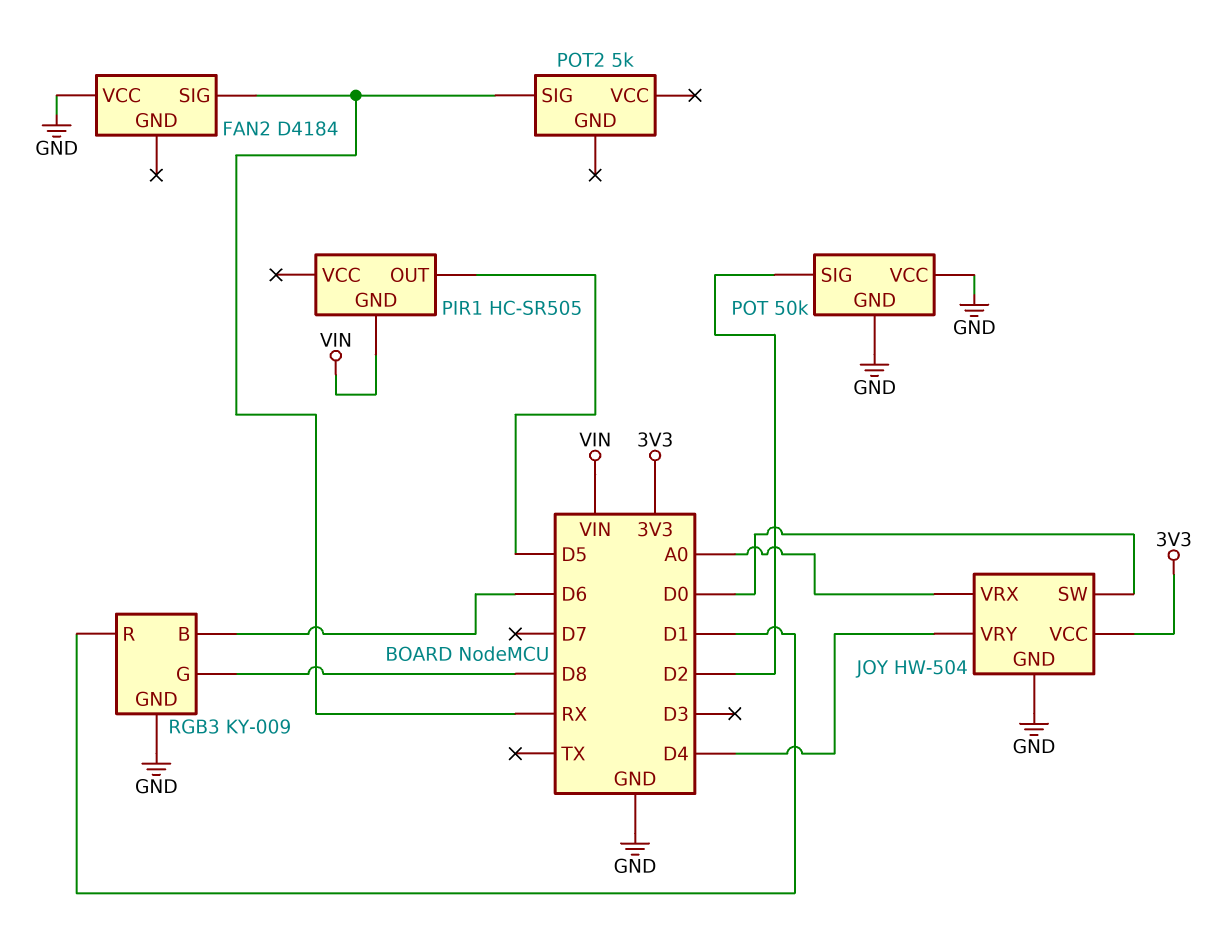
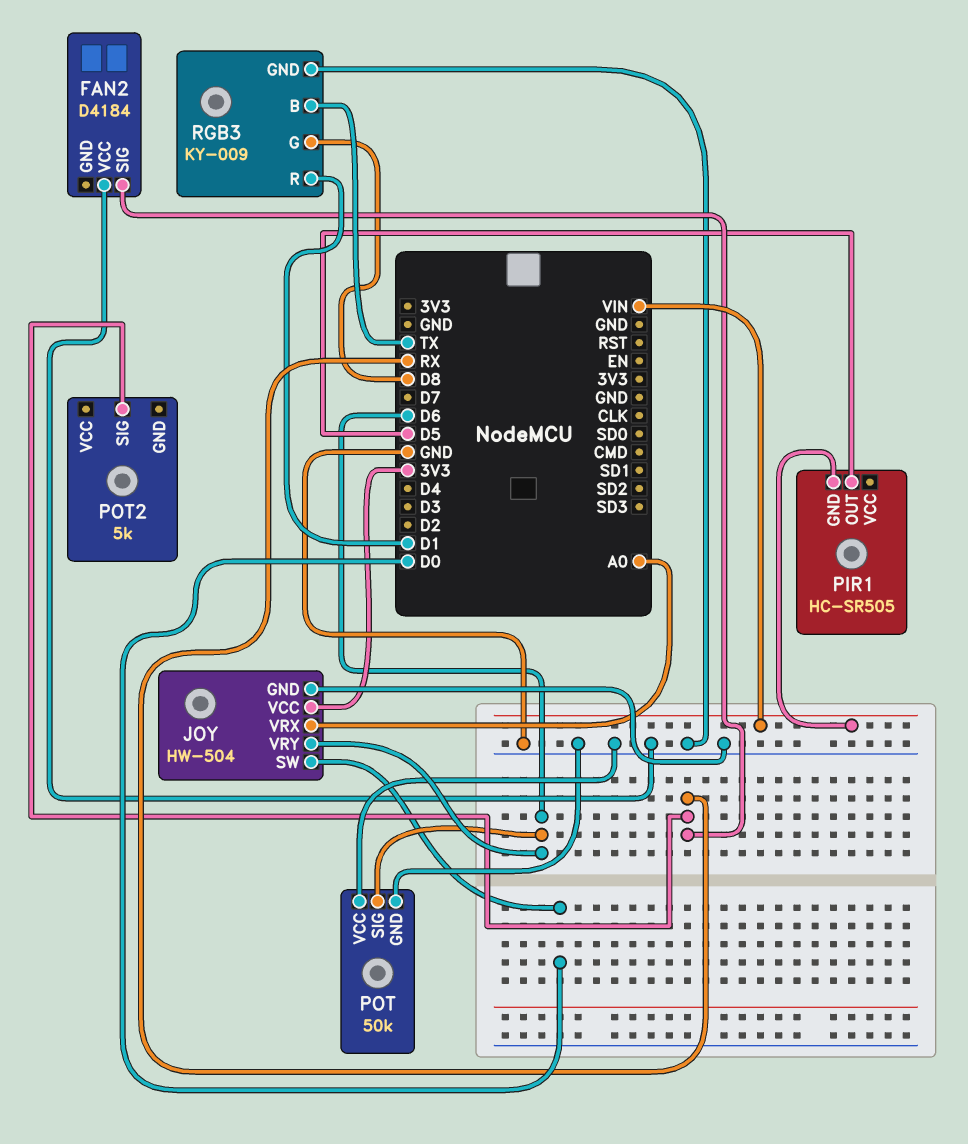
JOY pin VRY: D4 -> D6
POT pin SIG: D2 -> D6
RGB3 pin B: D6 -> TX

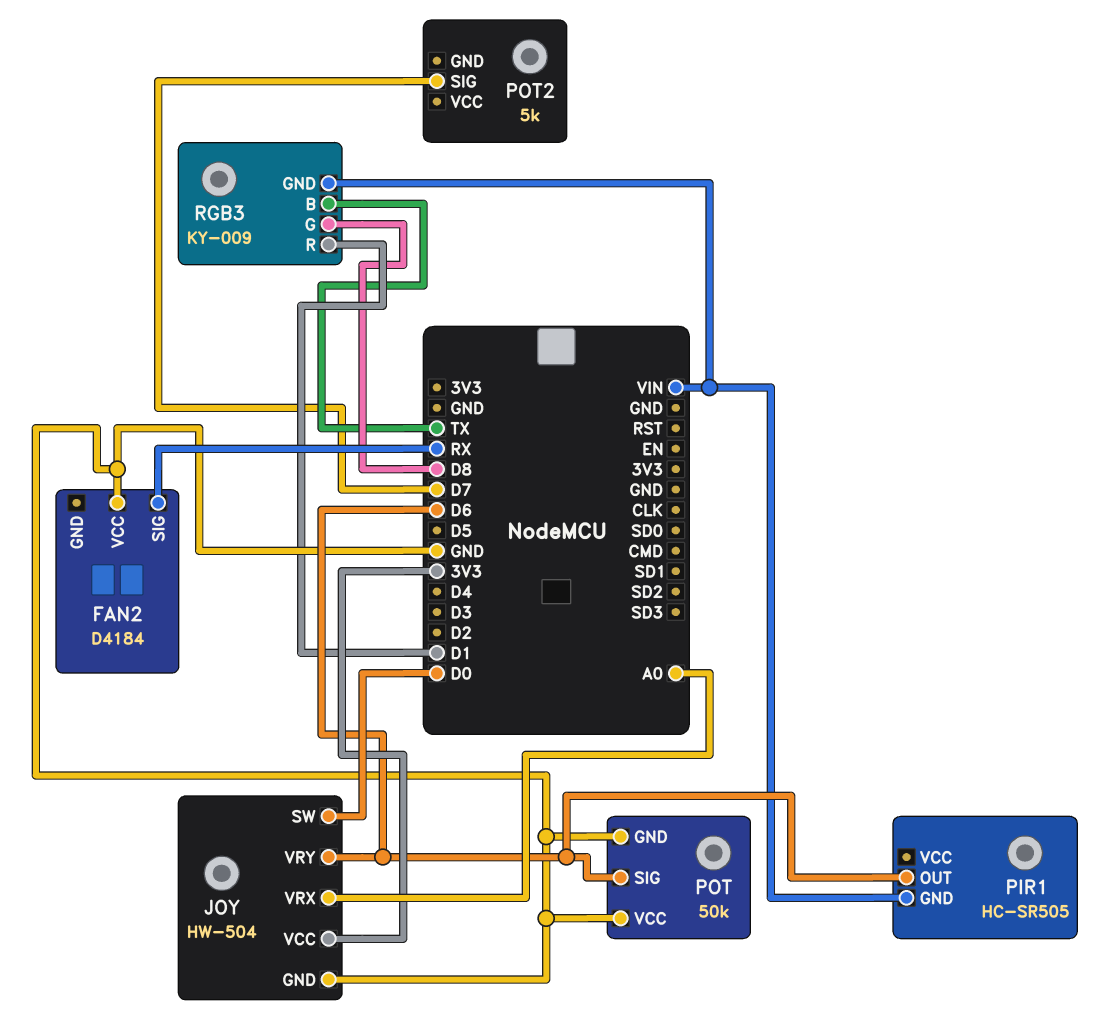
PIR1 pin OUT: D5 -> D6
POT2 pin SIG: RX -> D7
RGB3 pin GND: GND -> VIN

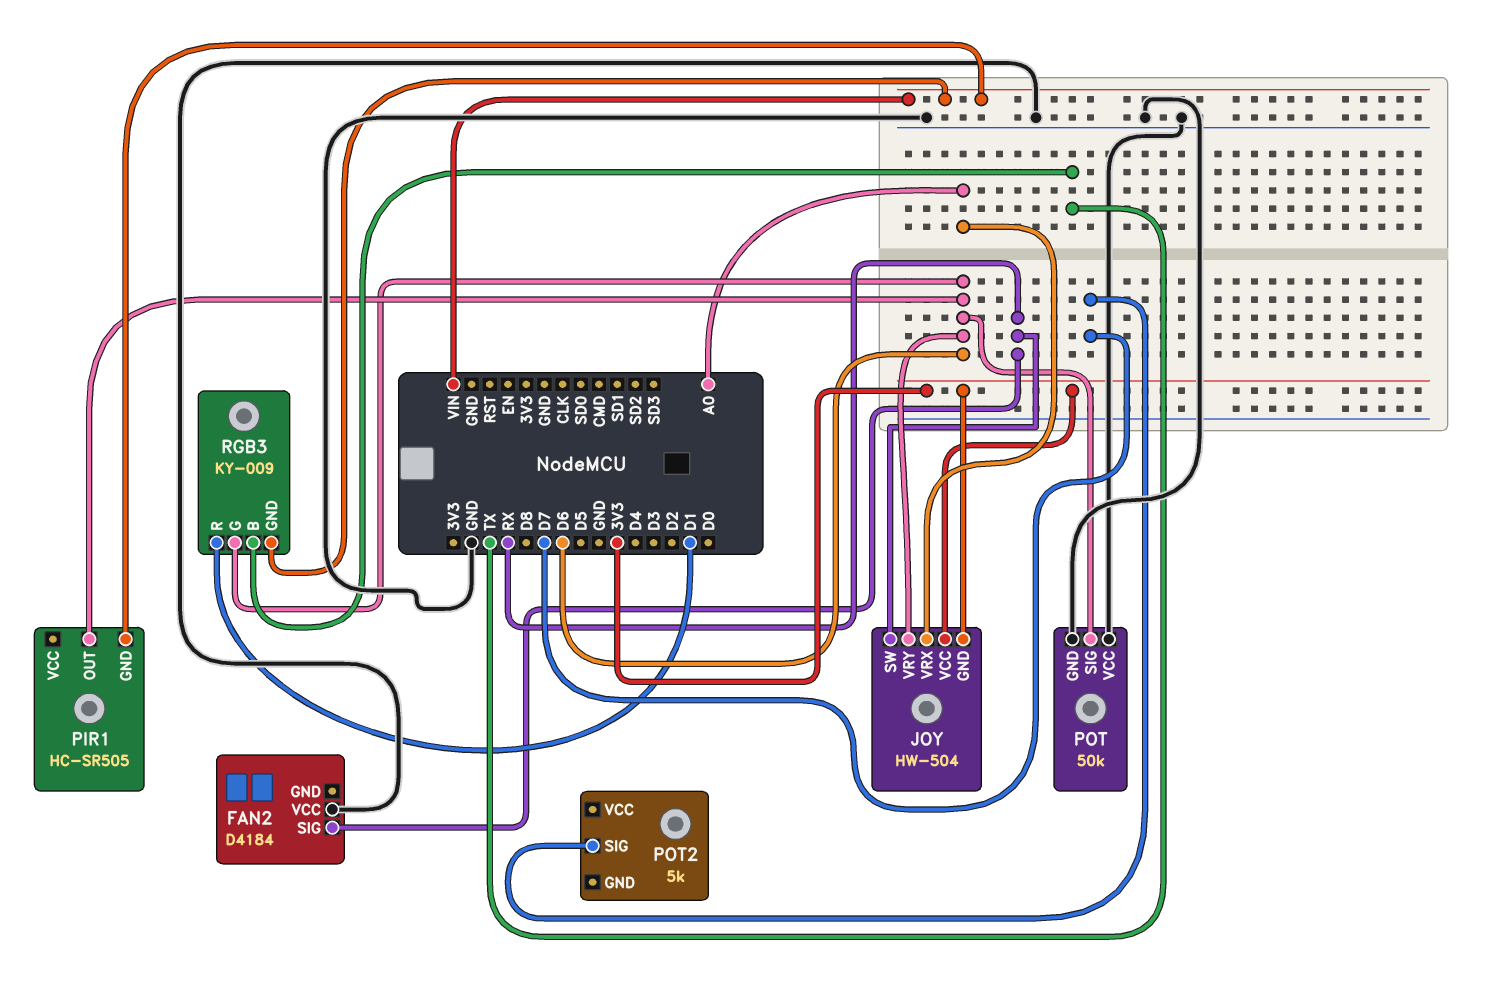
JOY pin GND: GND -> 3V3
JOY pin SW: D0 -> RX
RGB3 pin G: D8 -> D6

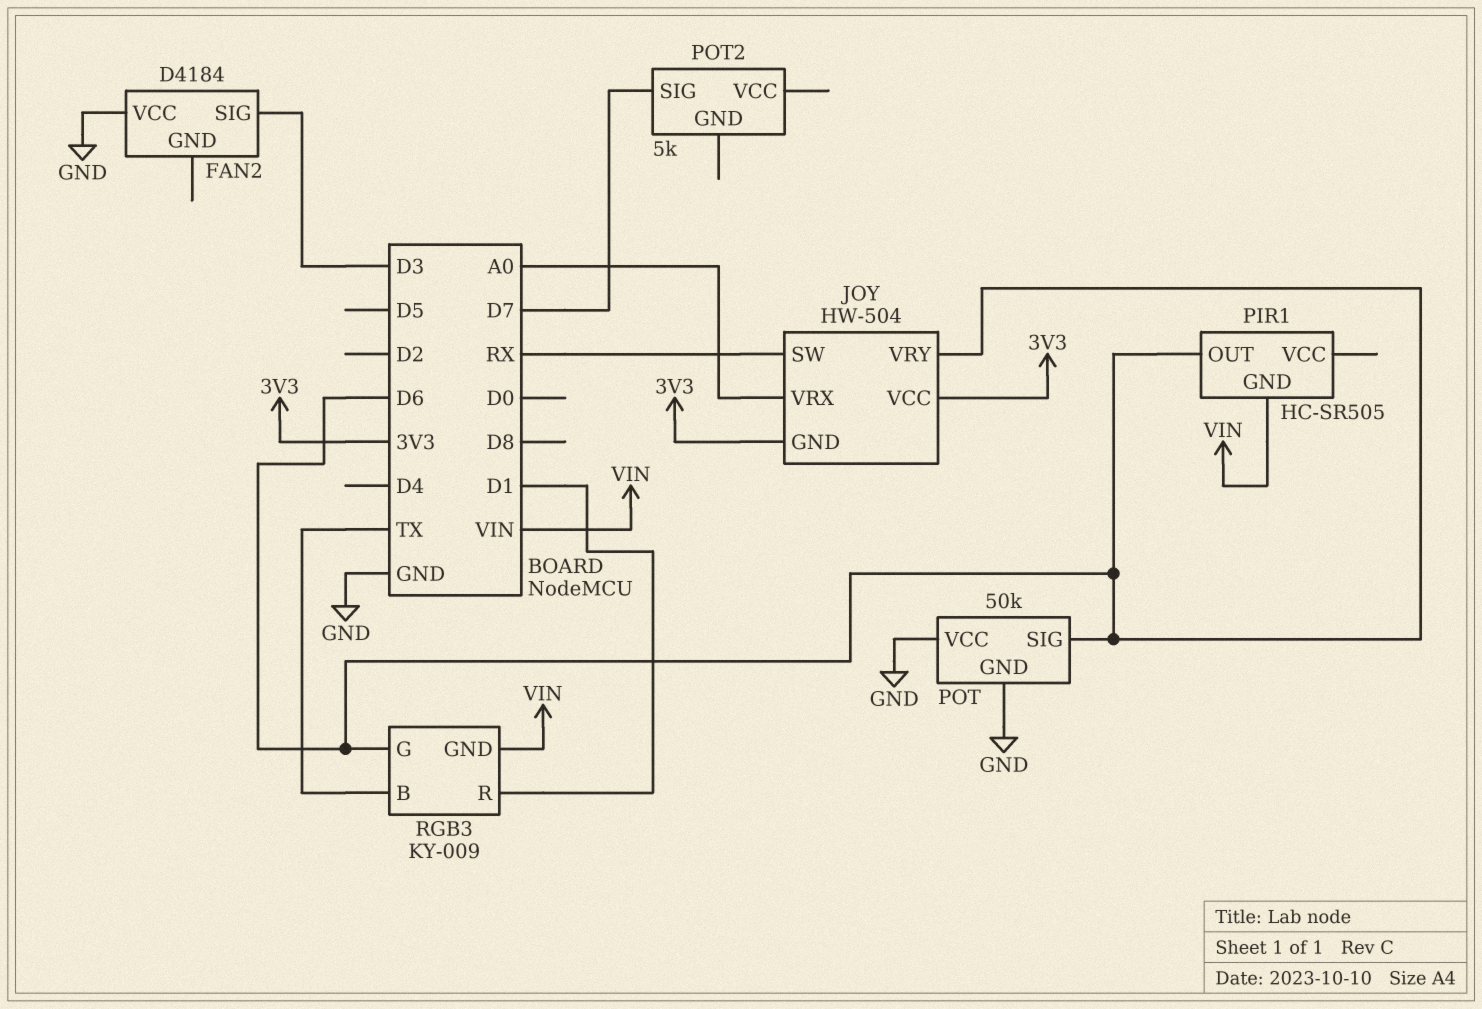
FAN2 pin SIG: RX -> D3

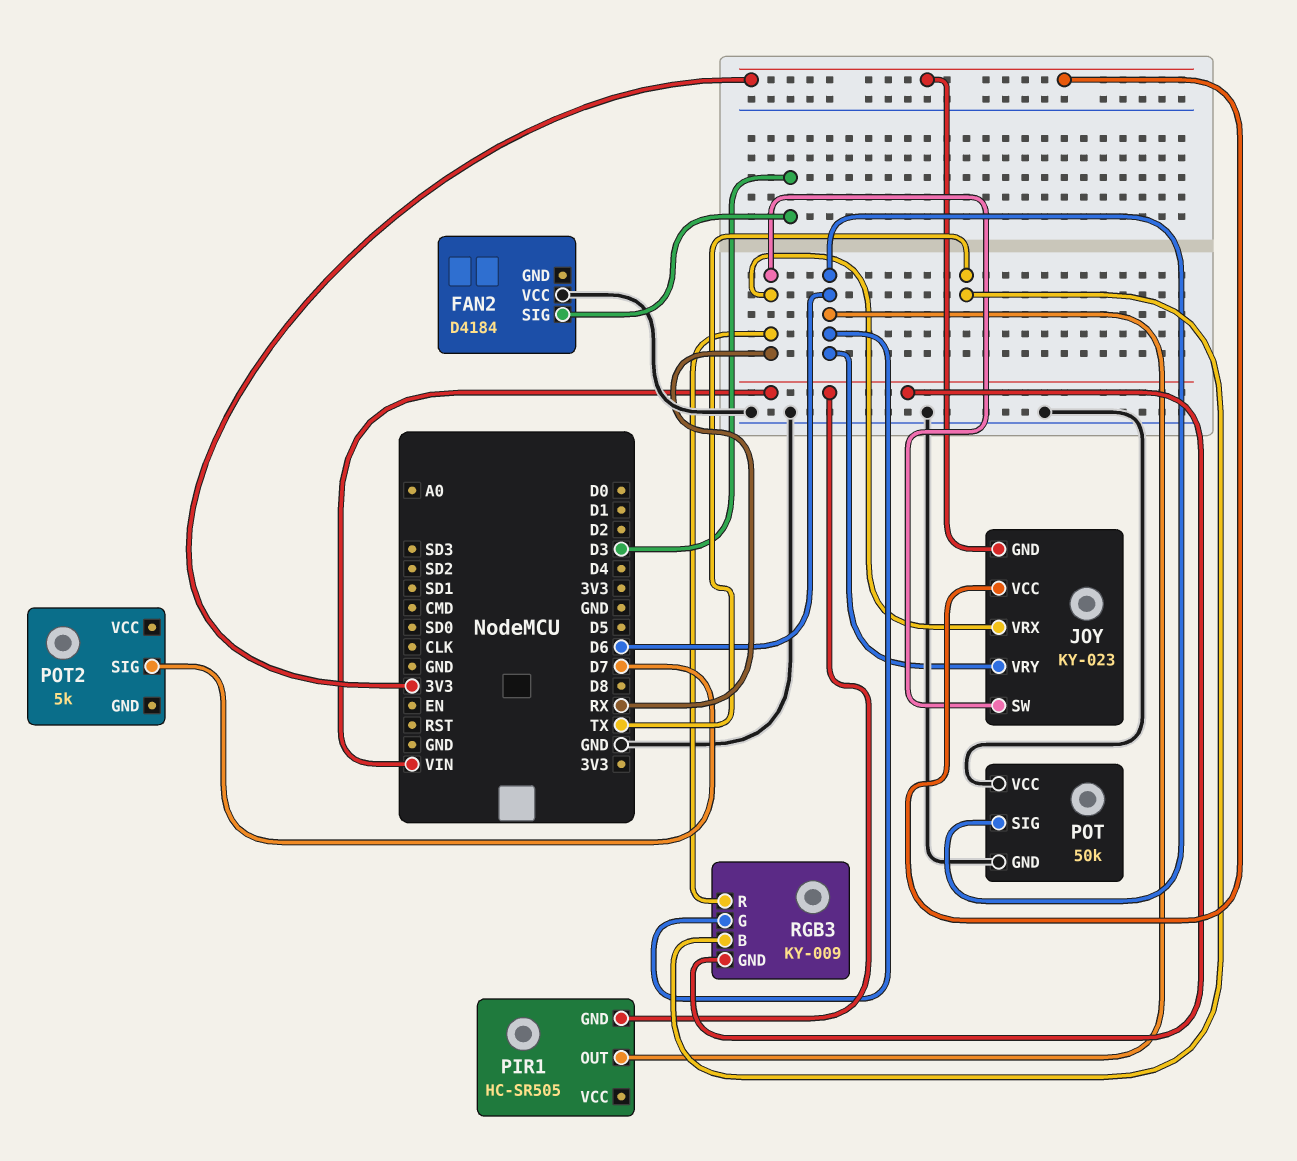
JOY: HW-504 -> KY-023
JOY pin VRX: A0 -> RX
RGB3 pin R: D1 -> RX

